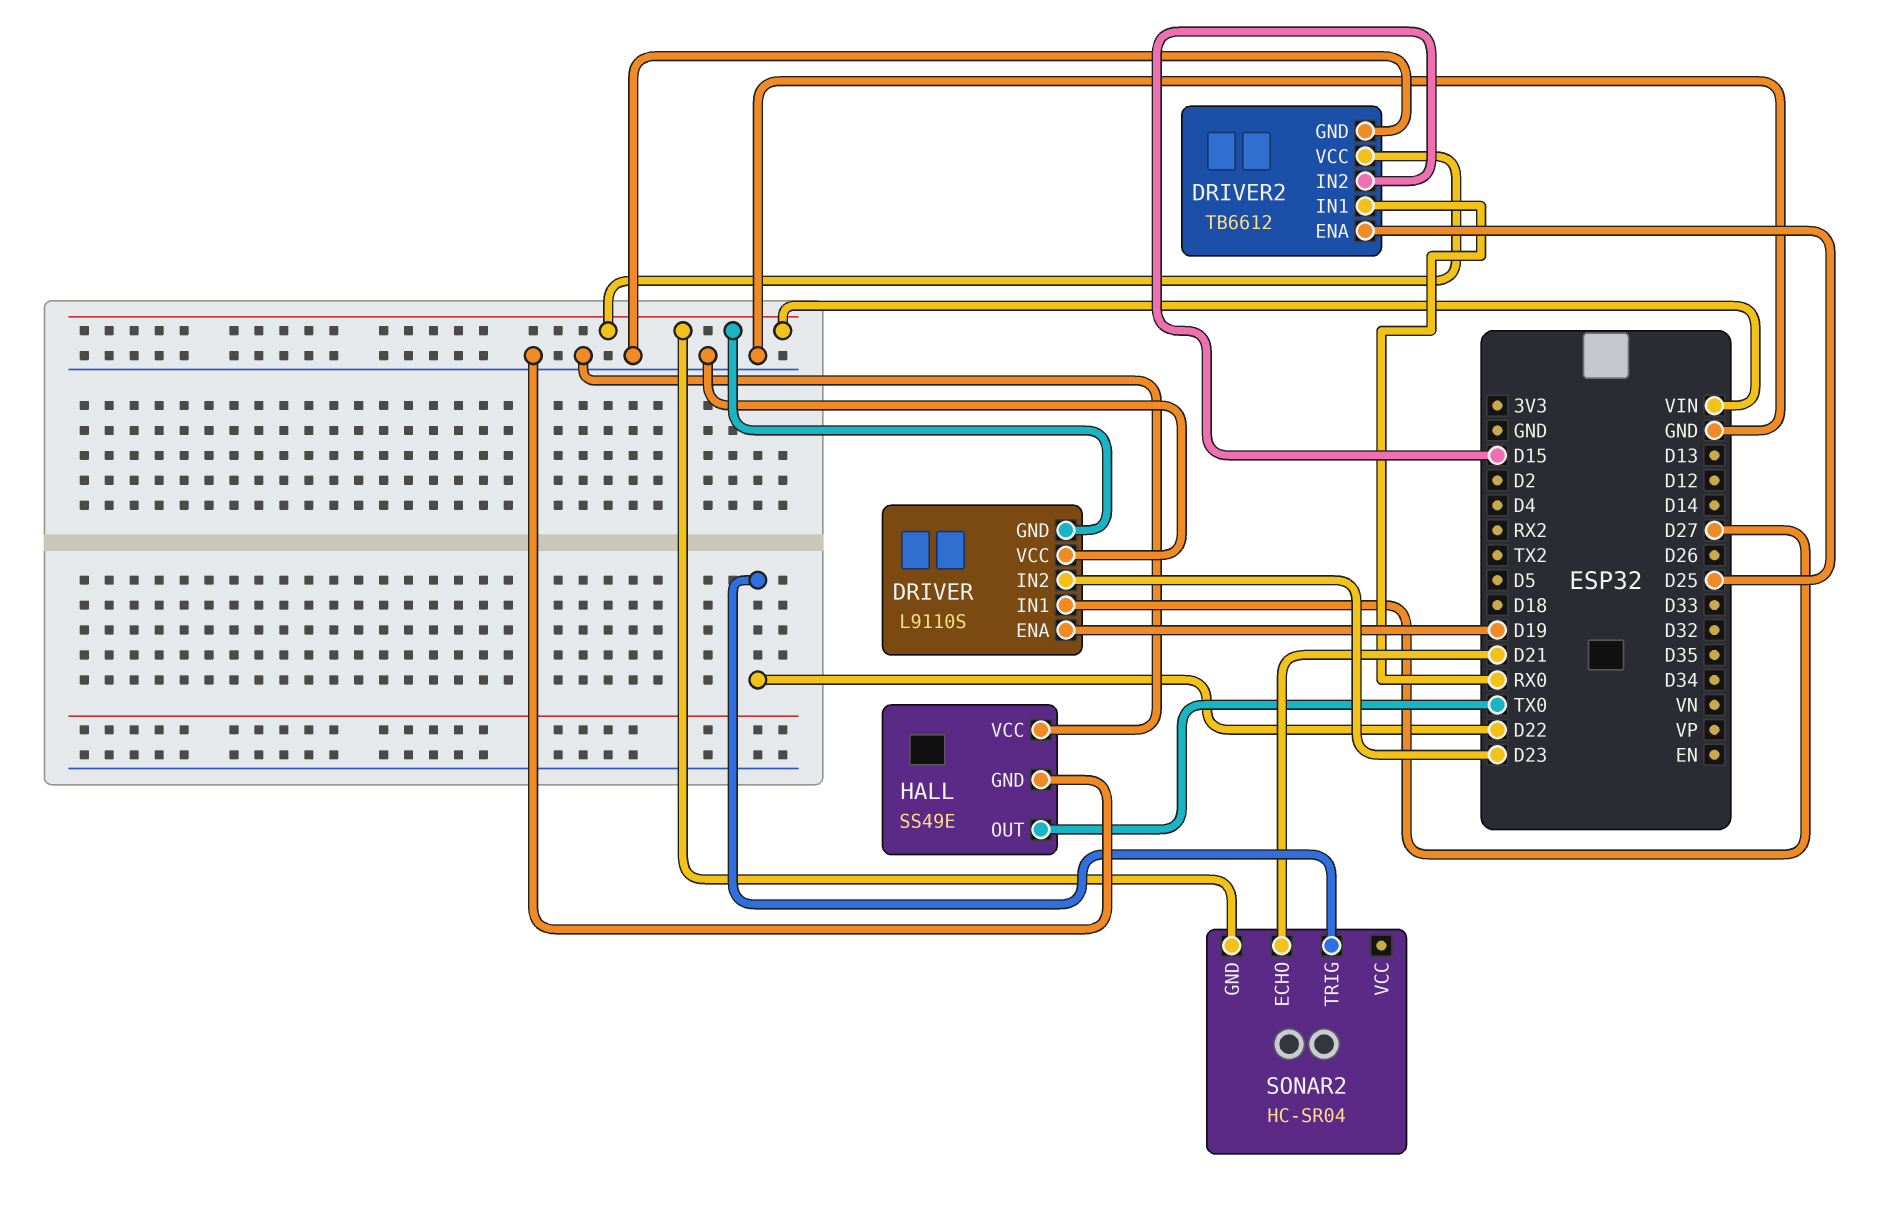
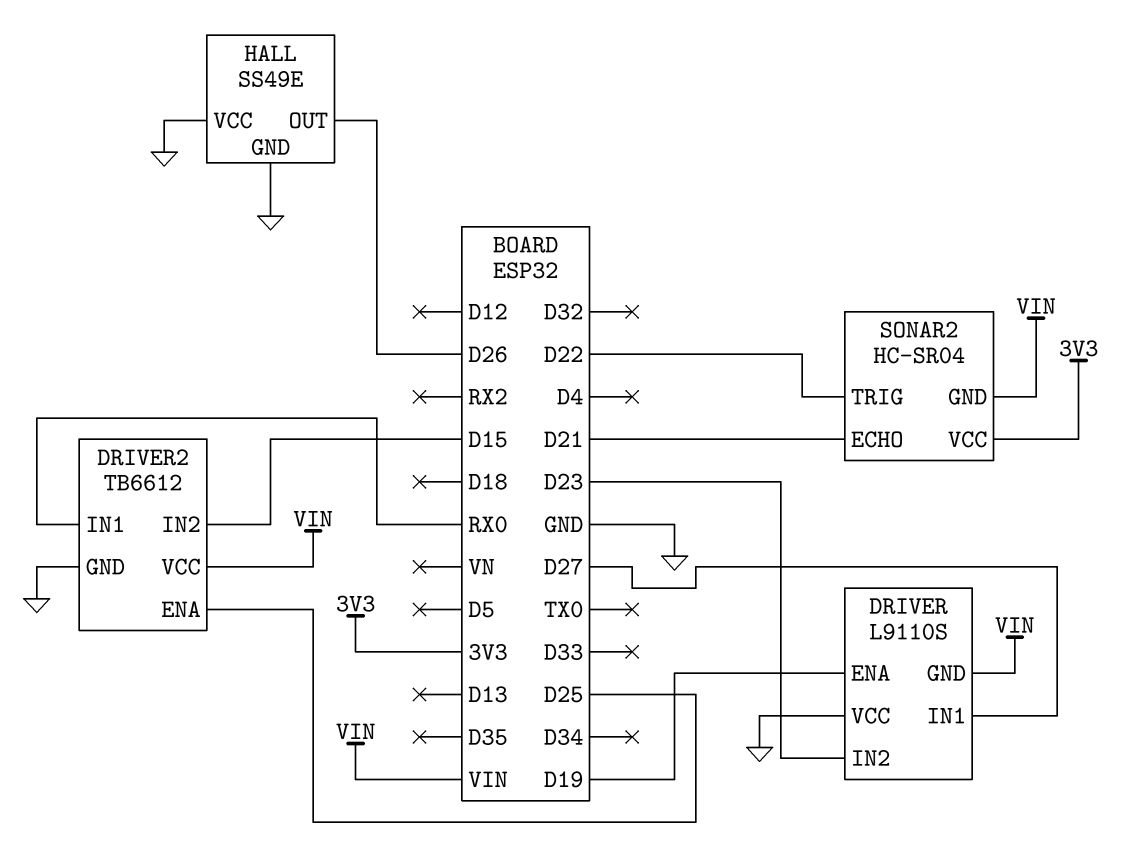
HALL pin OUT: TX0 -> D26
SONAR2 pin VCC: none -> 3V3

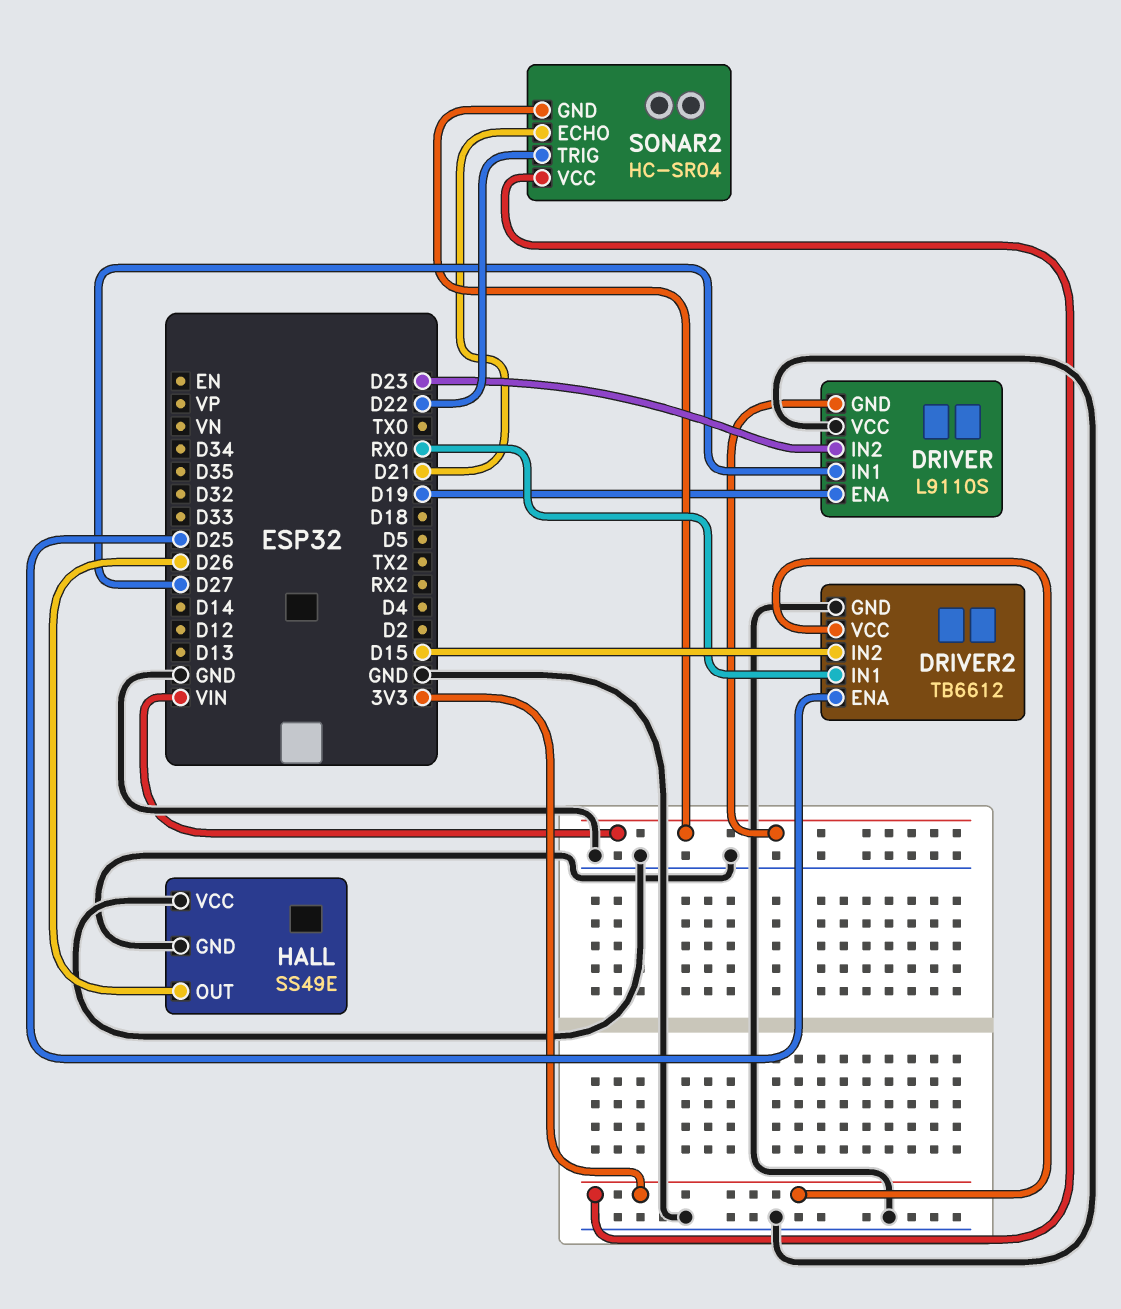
DRIVER2 pin VCC: VIN -> 3V3

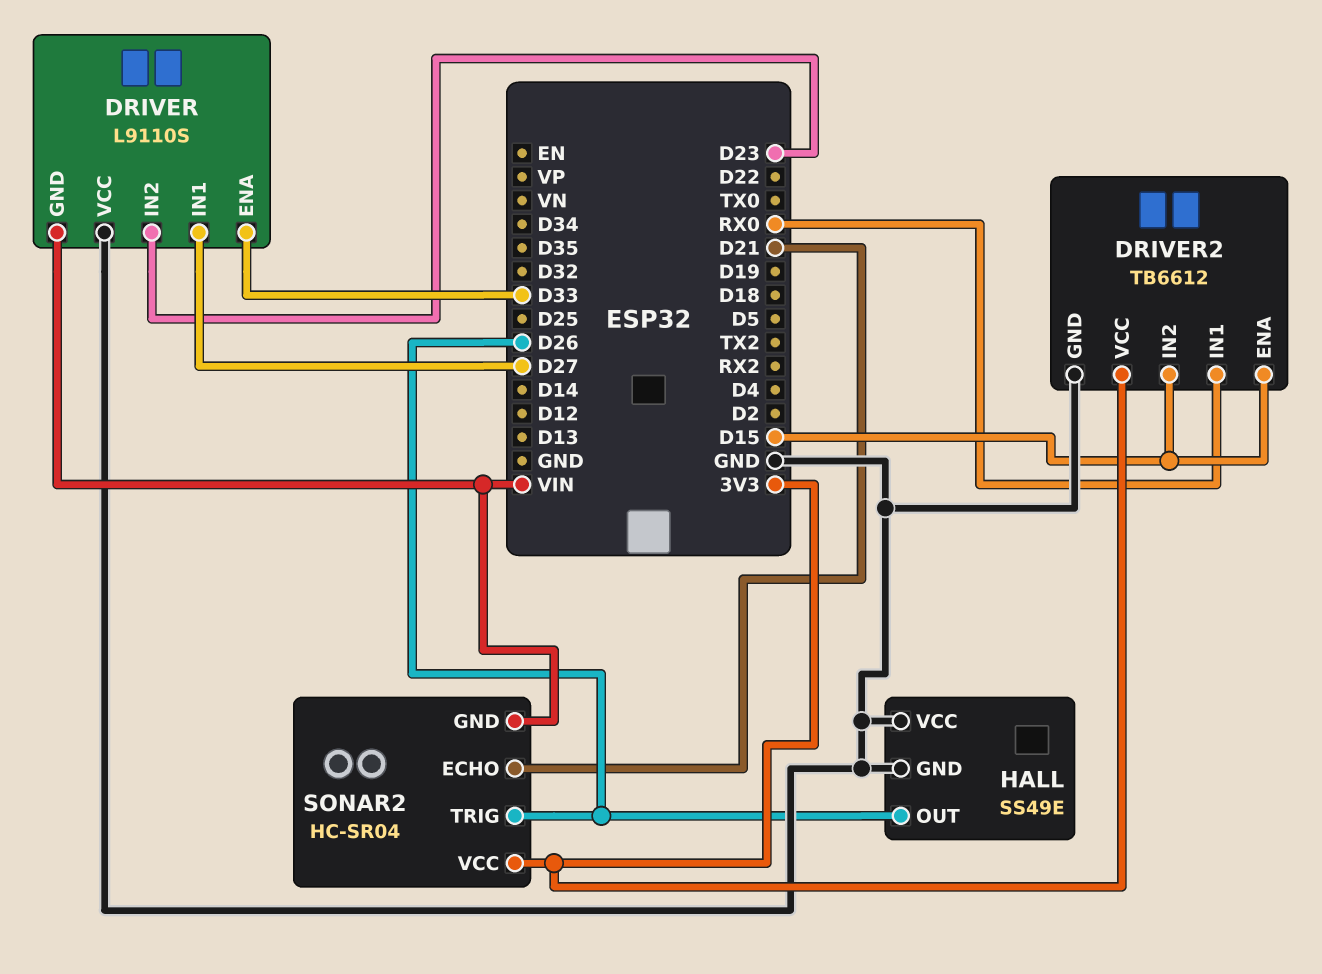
DRIVER pin ENA: D19 -> D33
DRIVER2 pin ENA: D25 -> D15
SONAR2 pin TRIG: D22 -> D26

